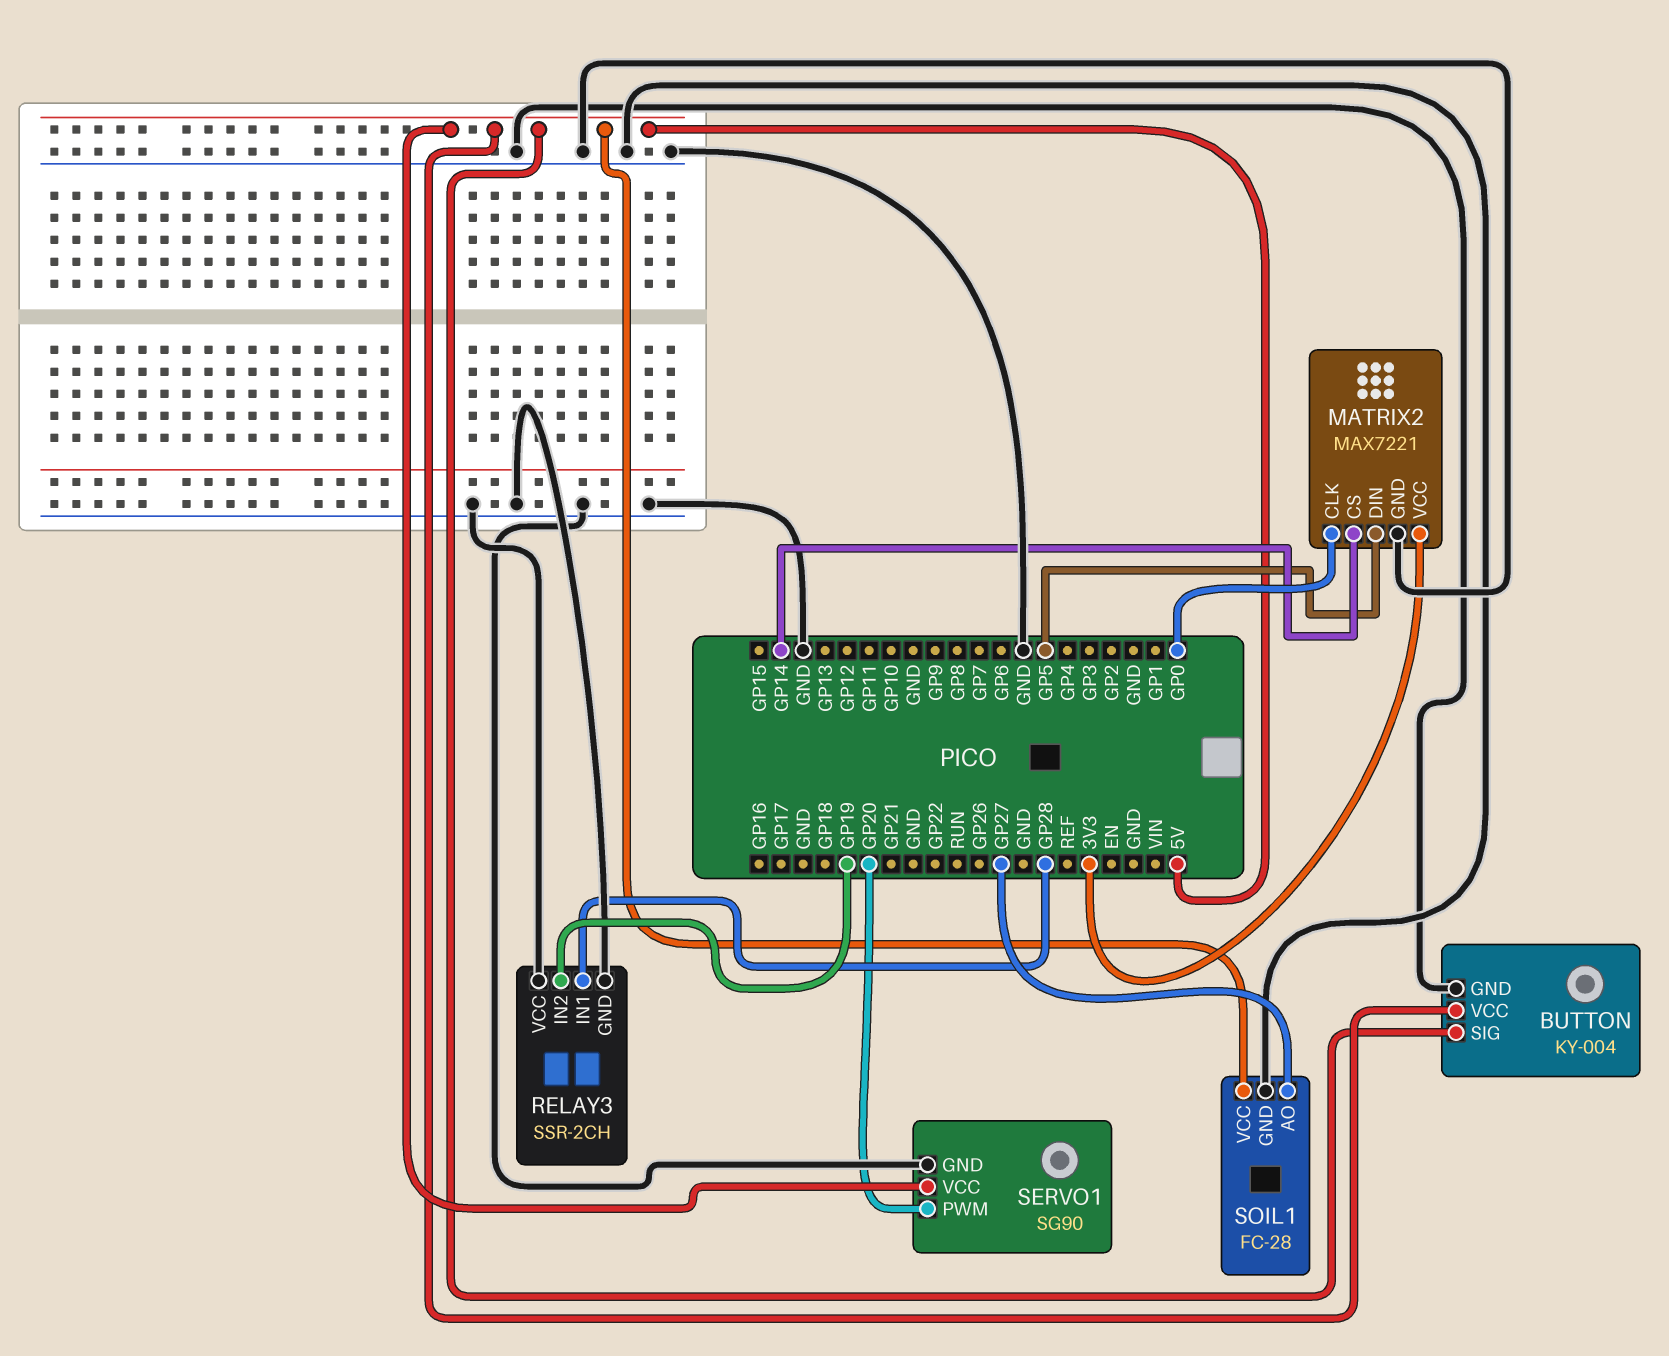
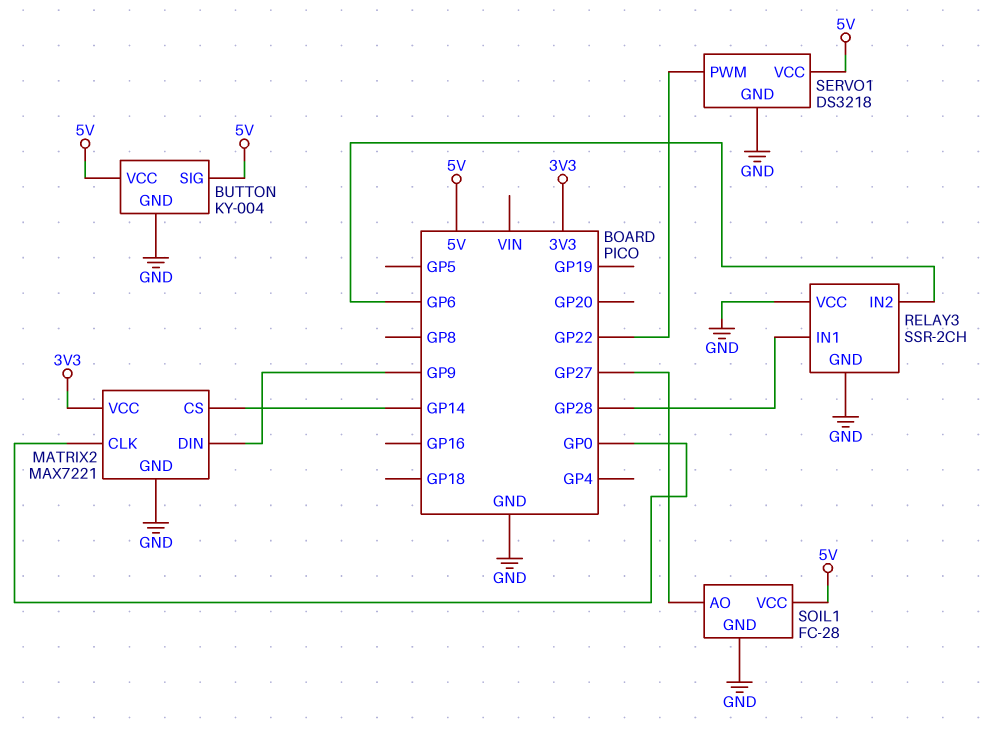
MATRIX2 pin DIN: GP5 -> GP9
RELAY3 pin IN2: GP19 -> GP6
SERVO1: SG90 -> DS3218
SERVO1 pin PWM: GP20 -> GP22

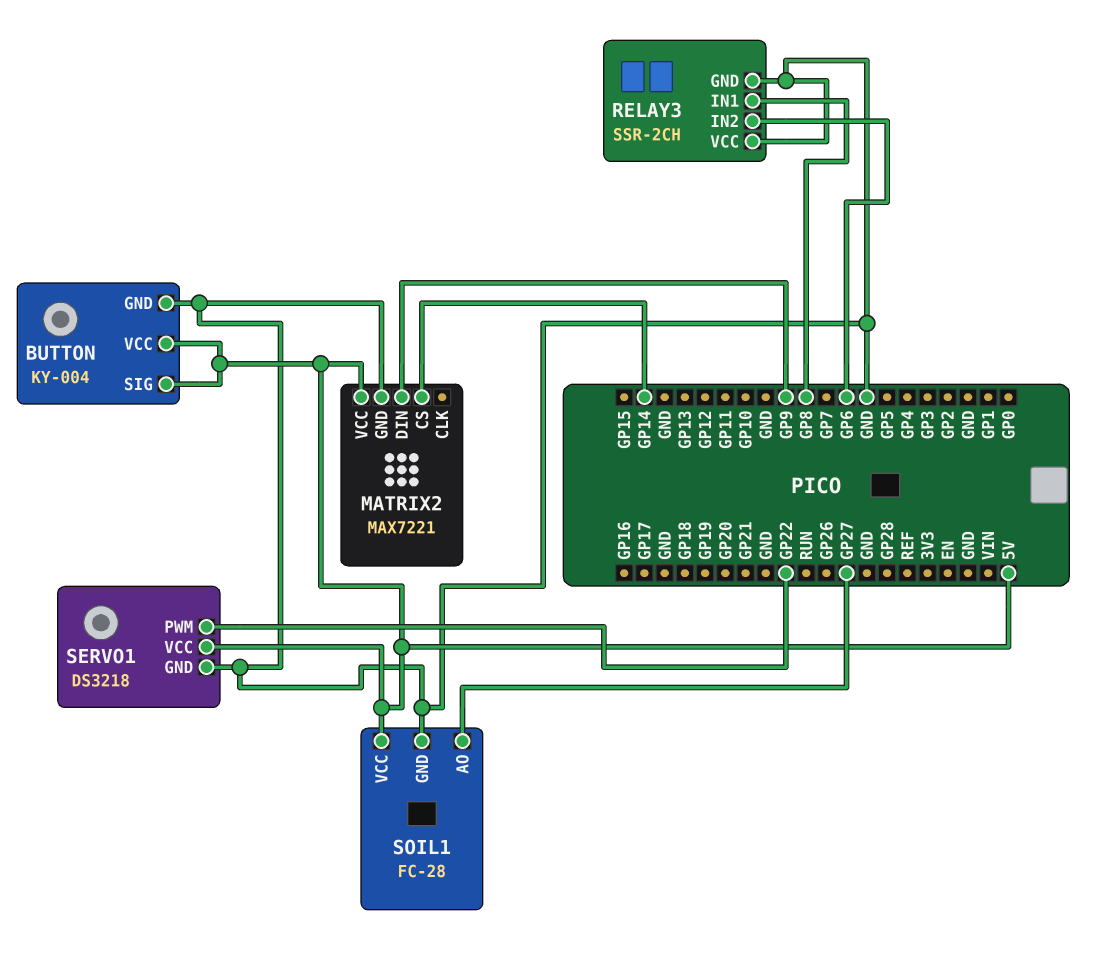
MATRIX2 pin CLK: GP0 -> none
MATRIX2 pin VCC: 3V3 -> 5V
RELAY3 pin IN1: GP28 -> GP8

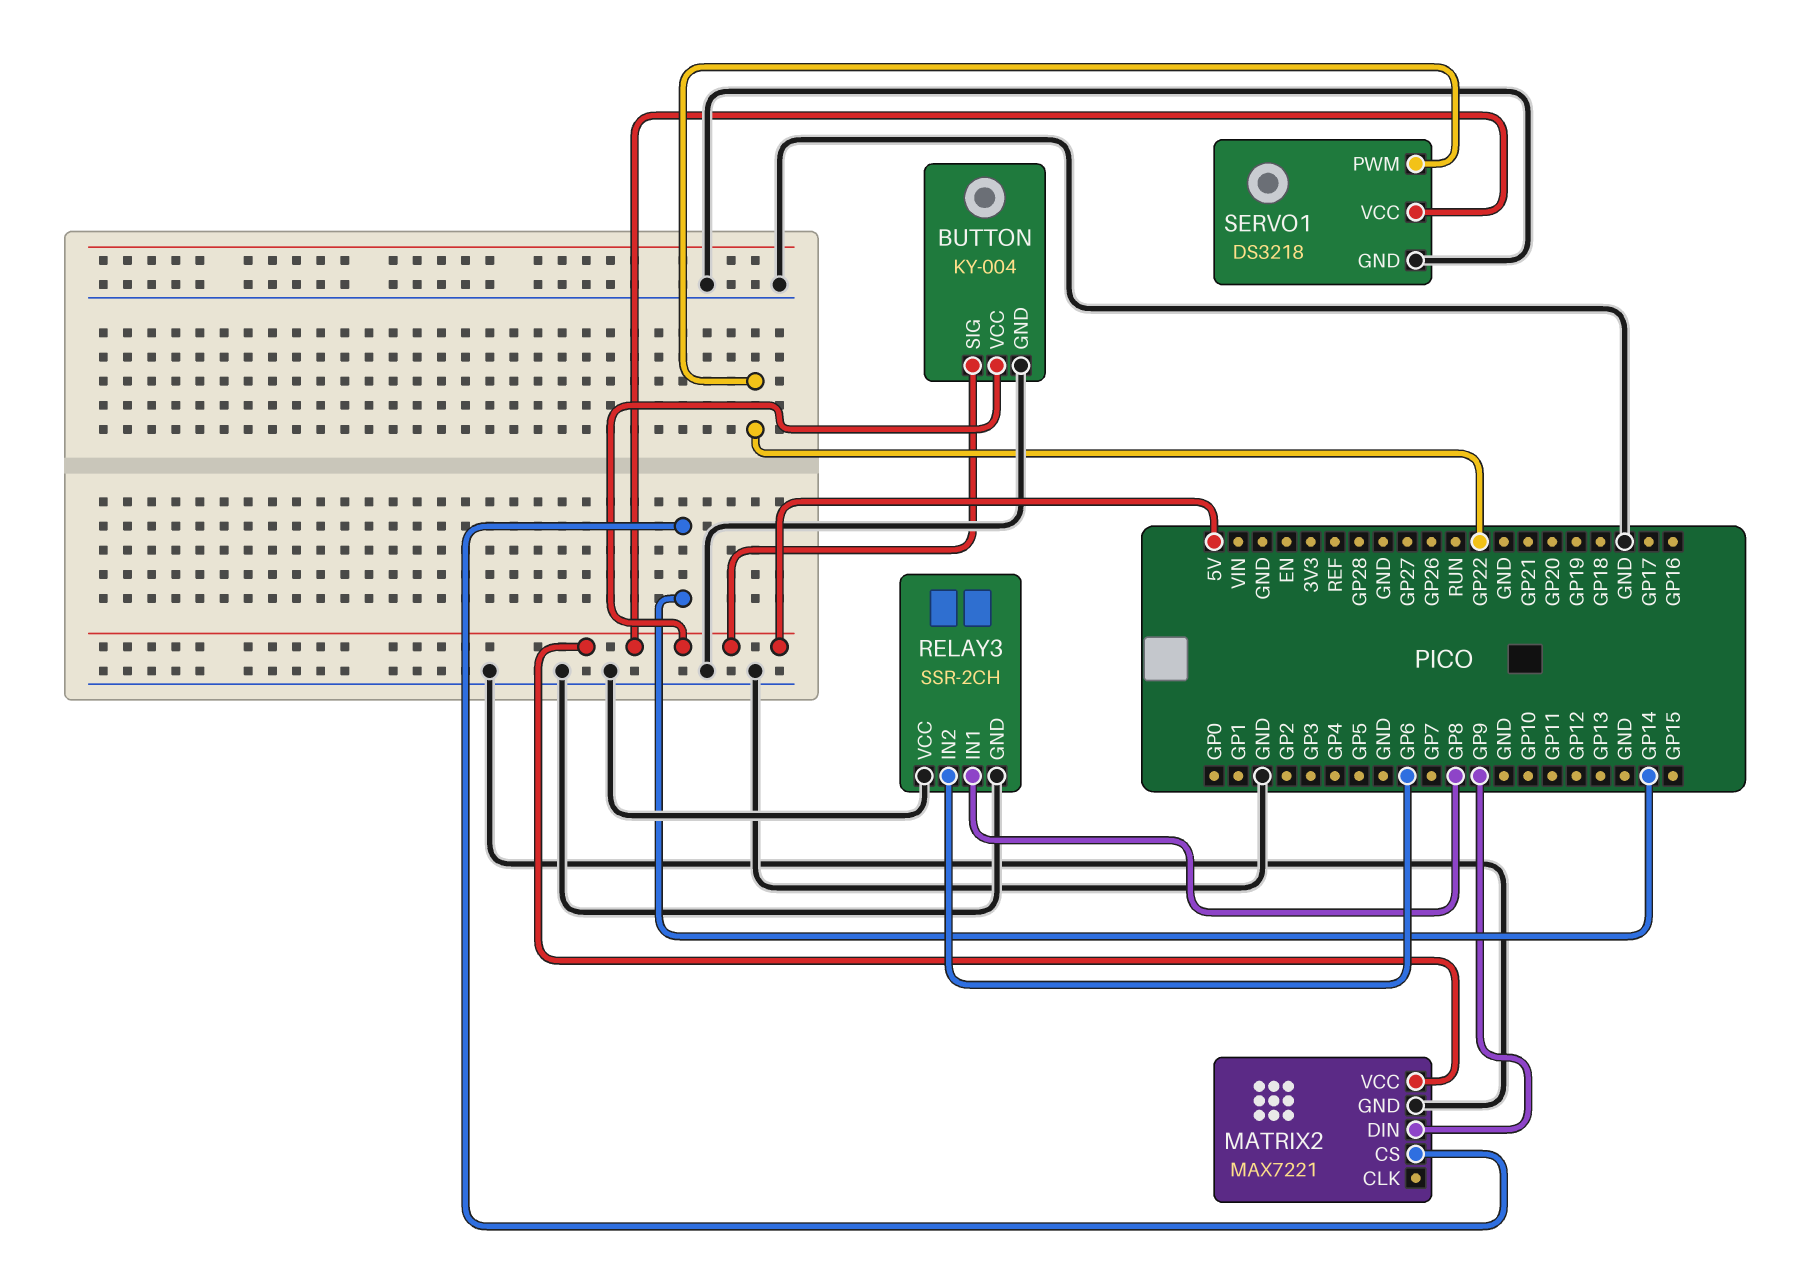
SOIL1: FC-28 -> none
SOIL1 pin AO: GP27 -> none
SOIL1 pin GND: GND -> none
SOIL1 pin VCC: 5V -> none

